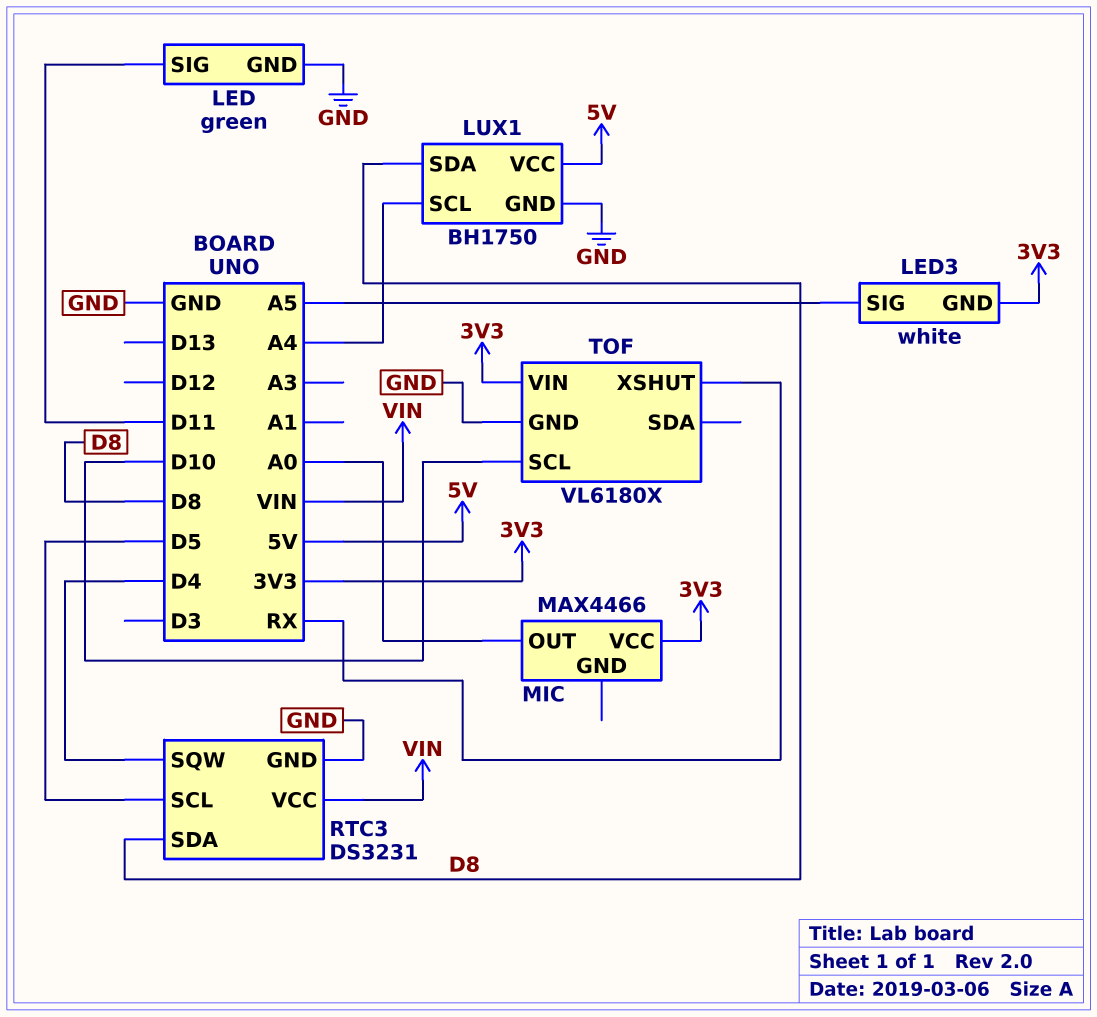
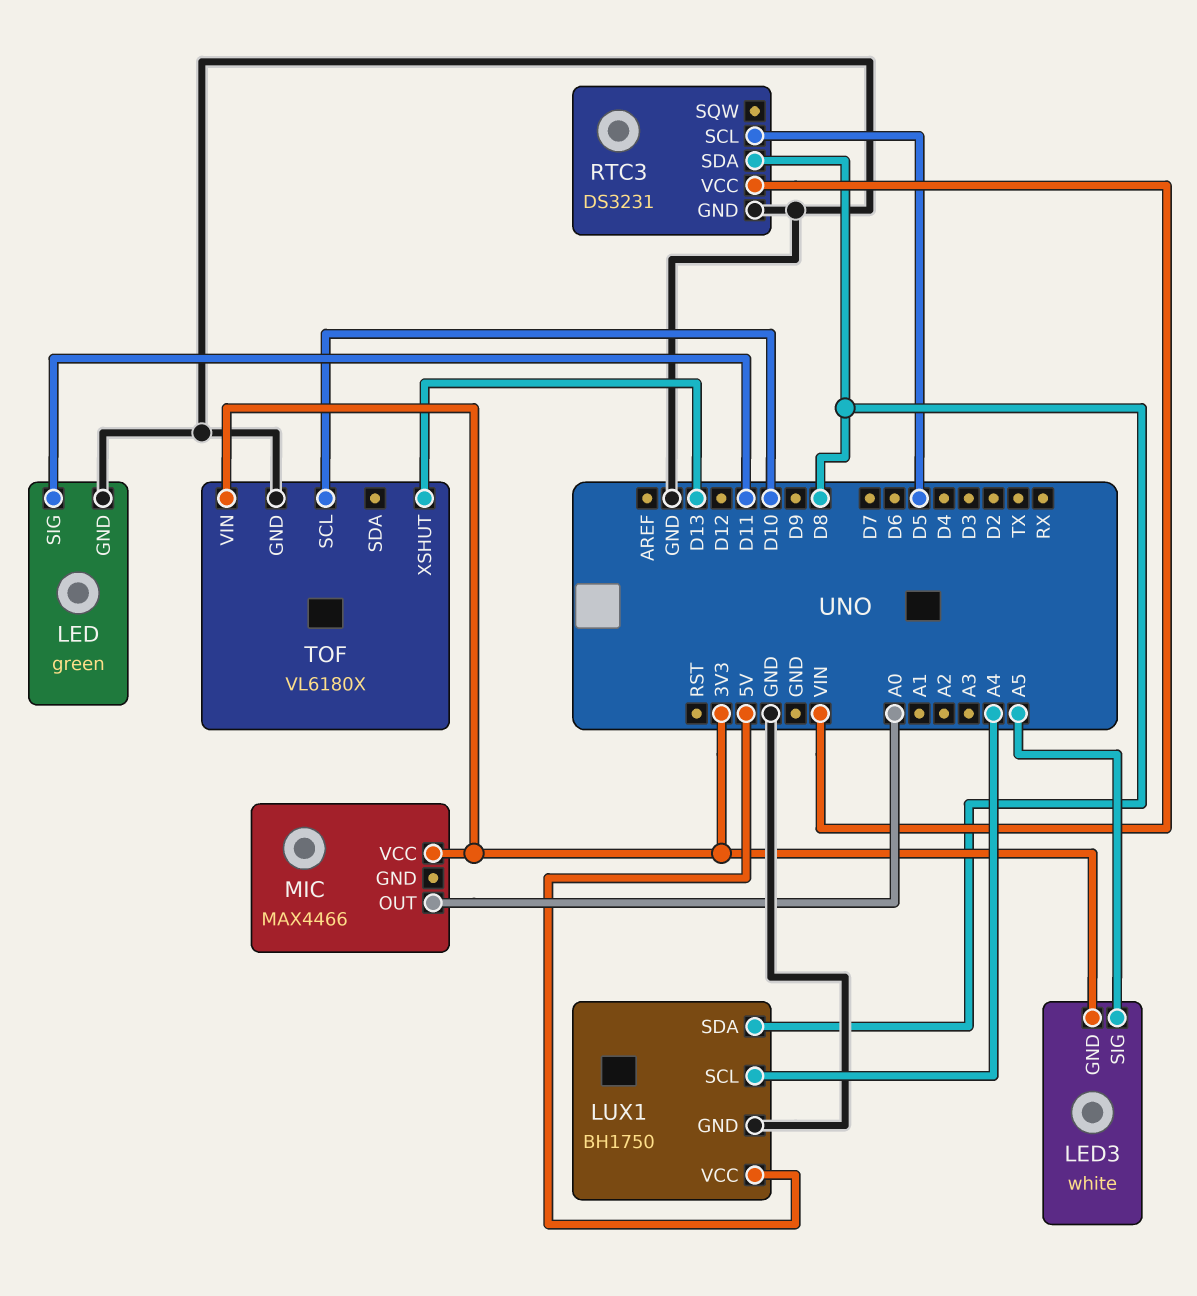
RTC3 pin SQW: D4 -> none
TOF pin XSHUT: RX -> D13

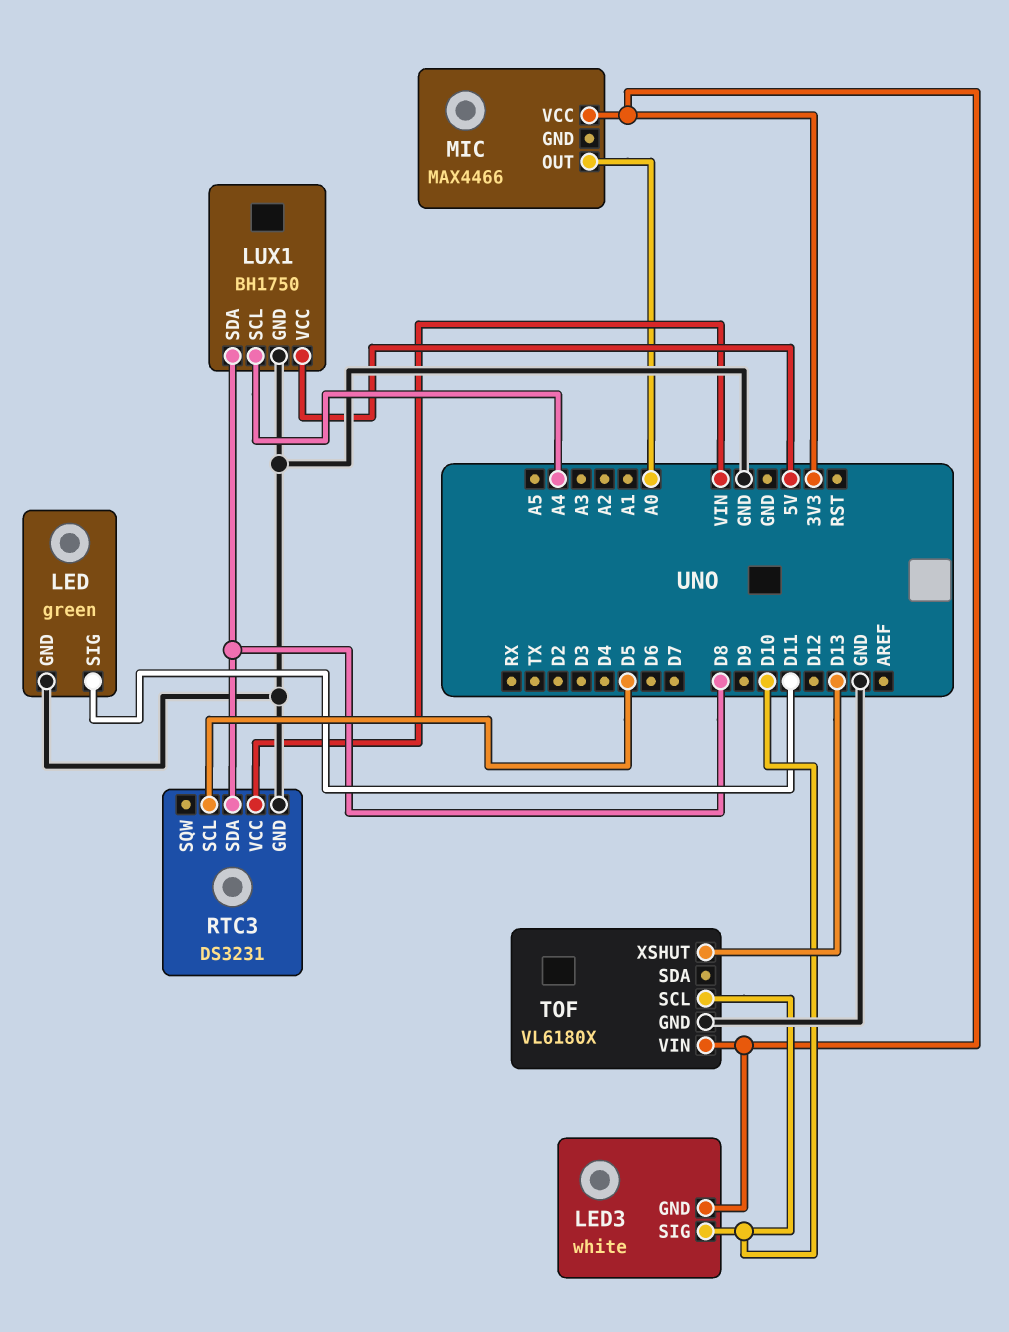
LED3 pin SIG: A5 -> D10

